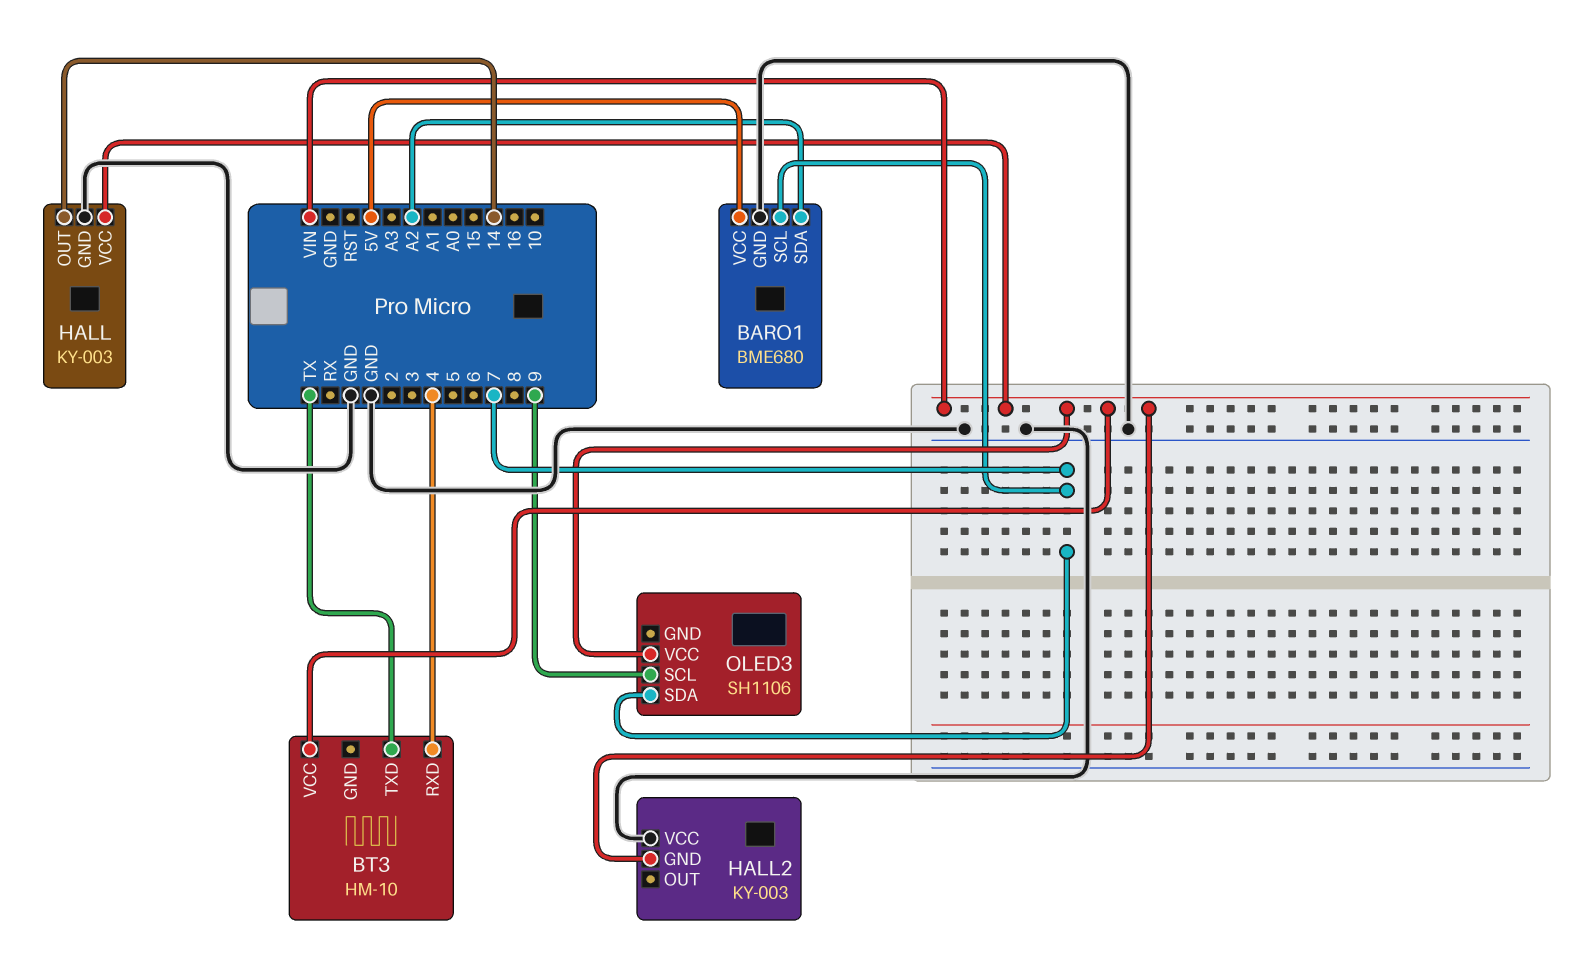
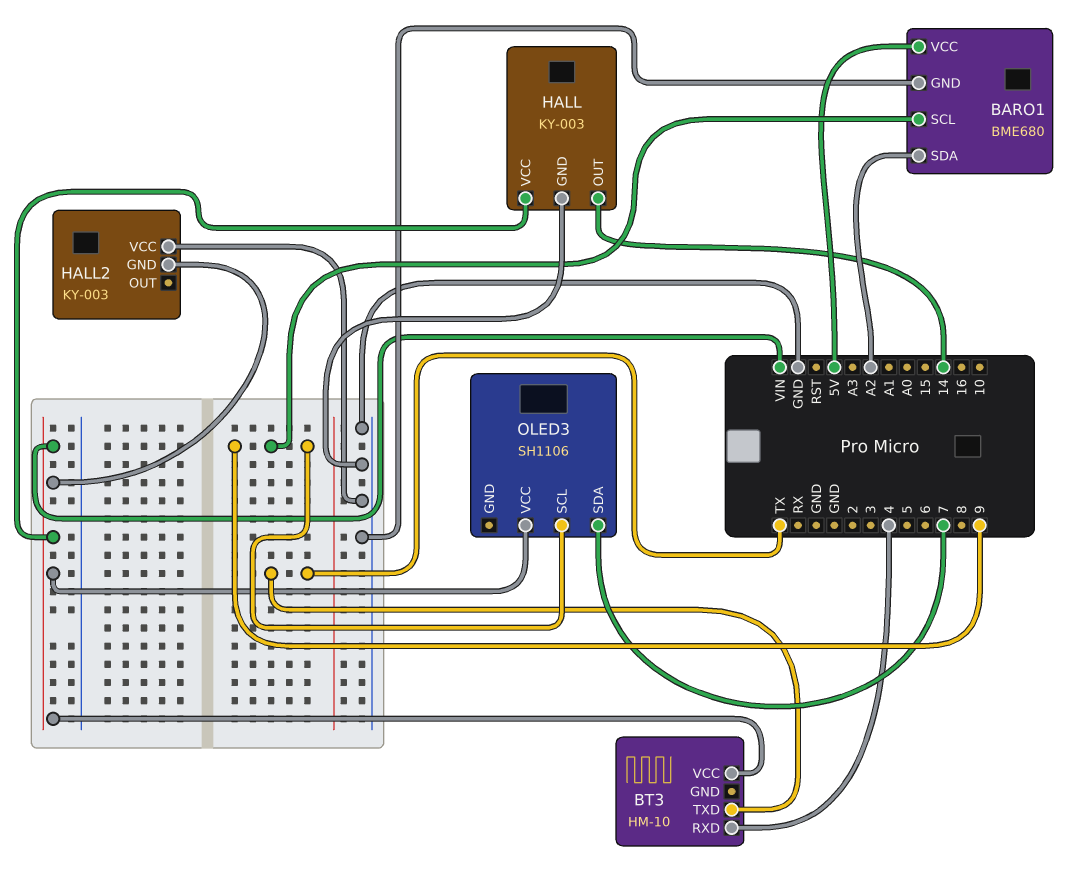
BARO1 pin SCL: 7 -> 9

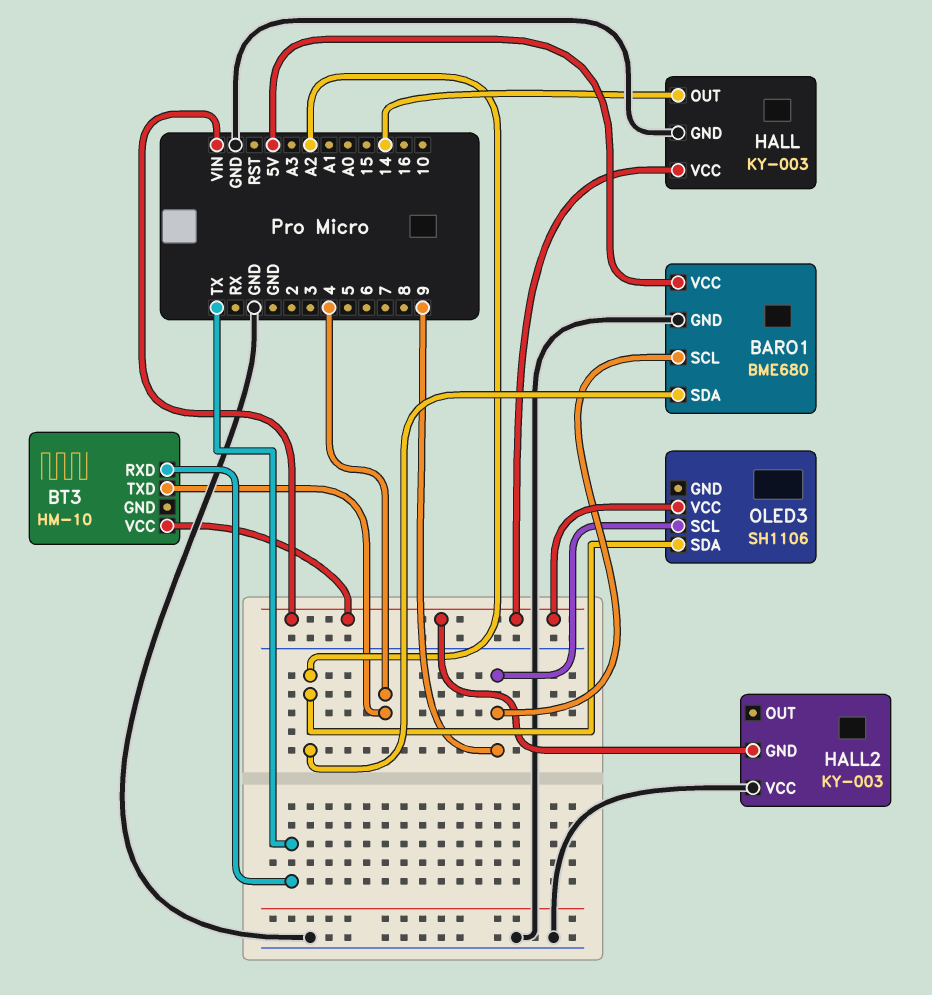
BT3 pin RXD: 4 -> TX
BT3 pin TXD: TX -> 4
OLED3 pin SDA: 7 -> A2

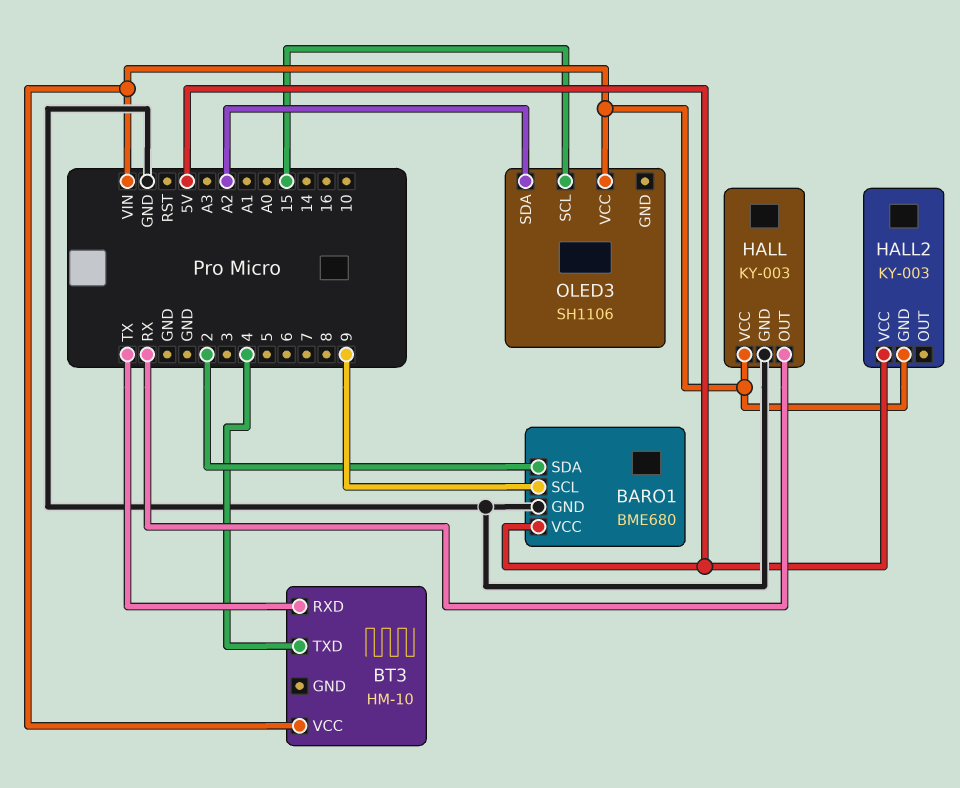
BARO1 pin SDA: A2 -> 2
HALL pin OUT: 14 -> RX
HALL2 pin VCC: GND -> 5V
OLED3 pin SCL: 9 -> 15

